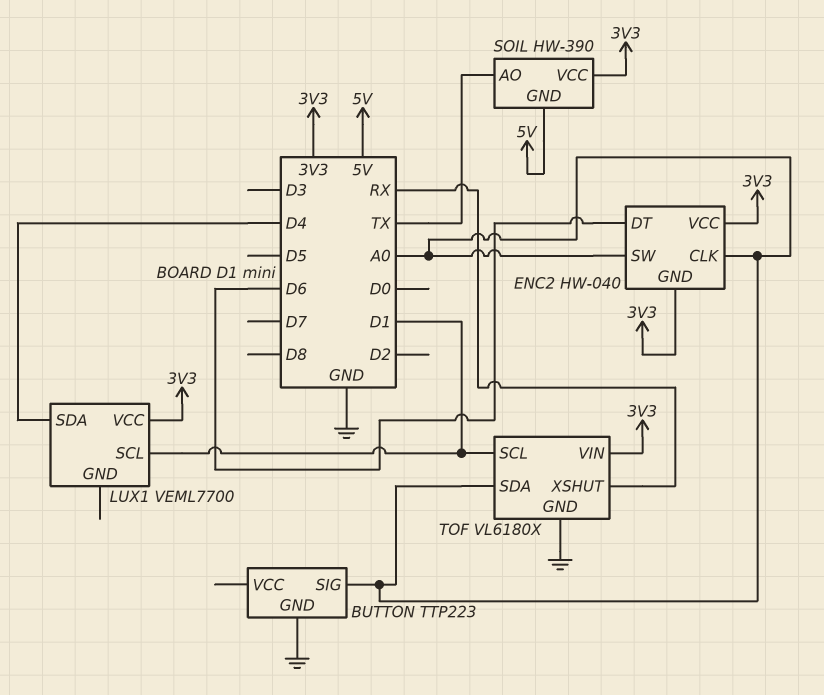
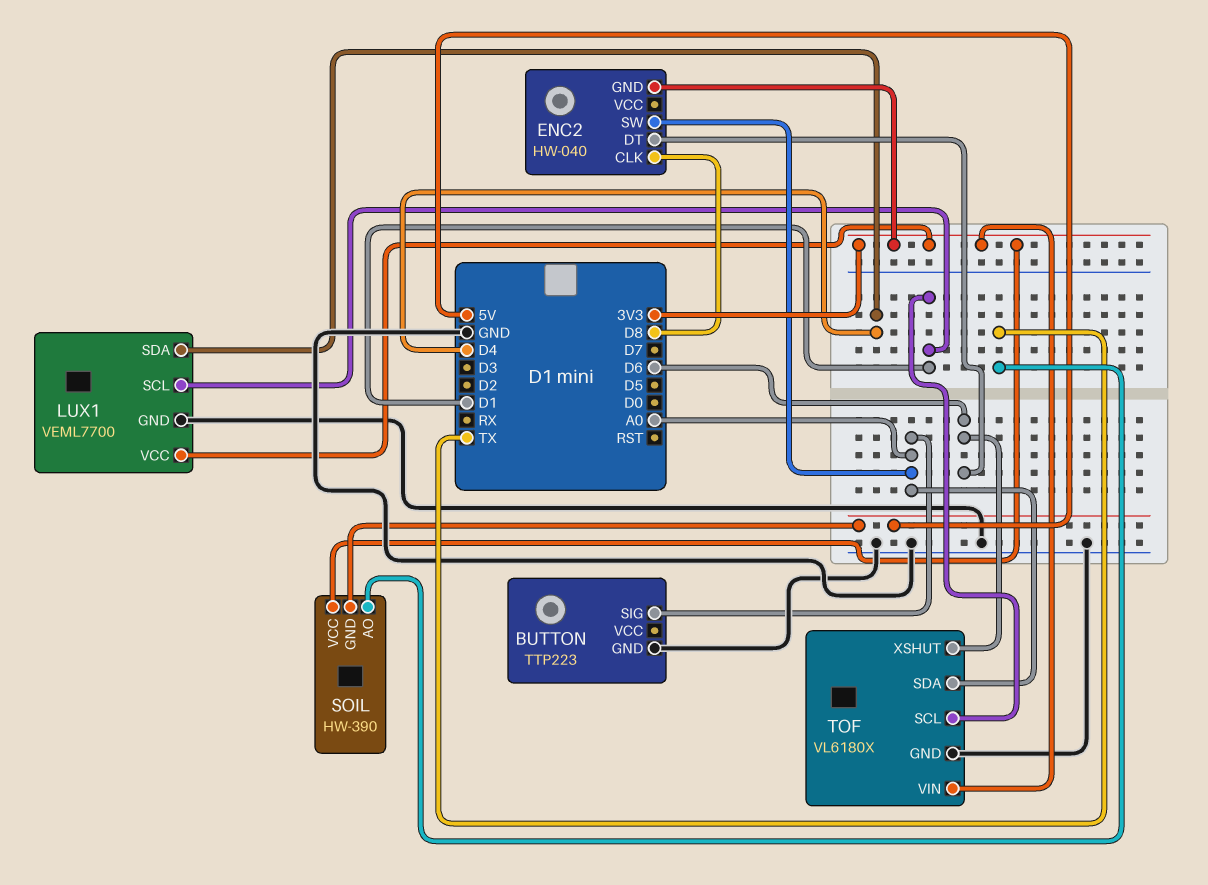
ENC2 pin CLK: A0 -> D8
ENC2 pin VCC: 3V3 -> none
LUX1 pin GND: none -> GND
TOF pin XSHUT: RX -> D6

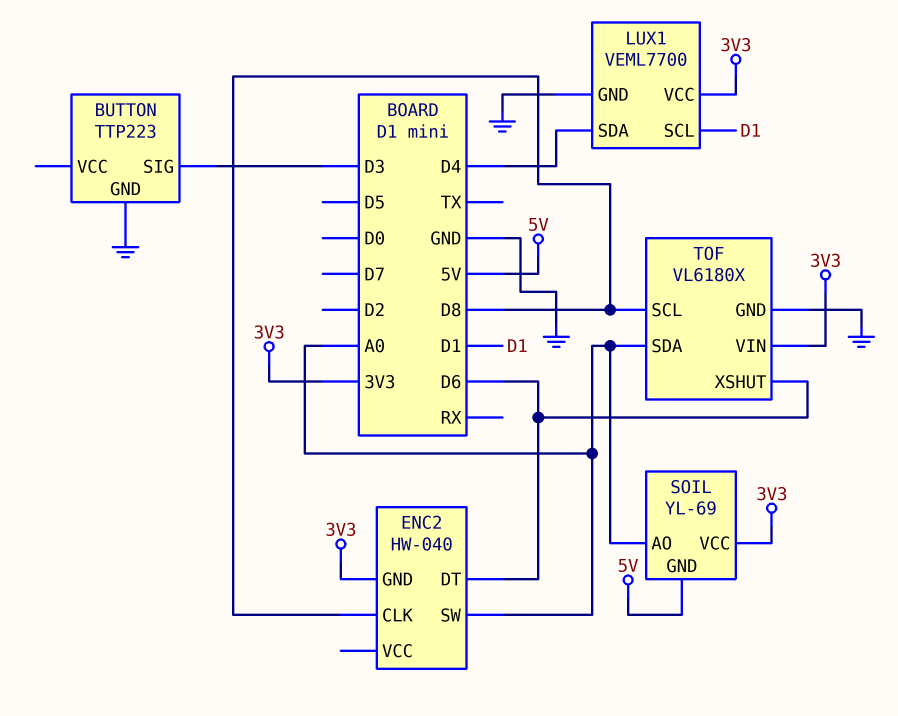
BUTTON pin SIG: A0 -> D3
SOIL: HW-390 -> YL-69
SOIL pin AO: TX -> A0
TOF pin SCL: D1 -> D8

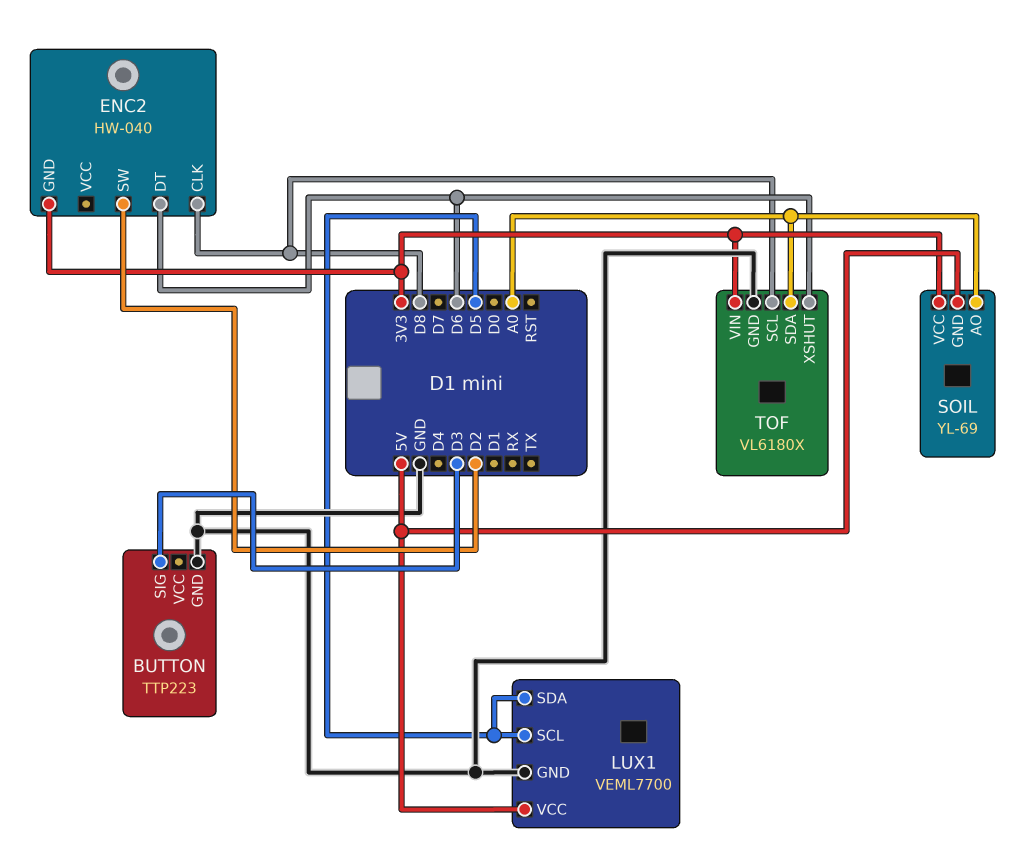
ENC2 pin SW: A0 -> D2
LUX1 pin SCL: D1 -> D5
LUX1 pin SDA: D4 -> D5
LUX1 pin VCC: 3V3 -> 5V

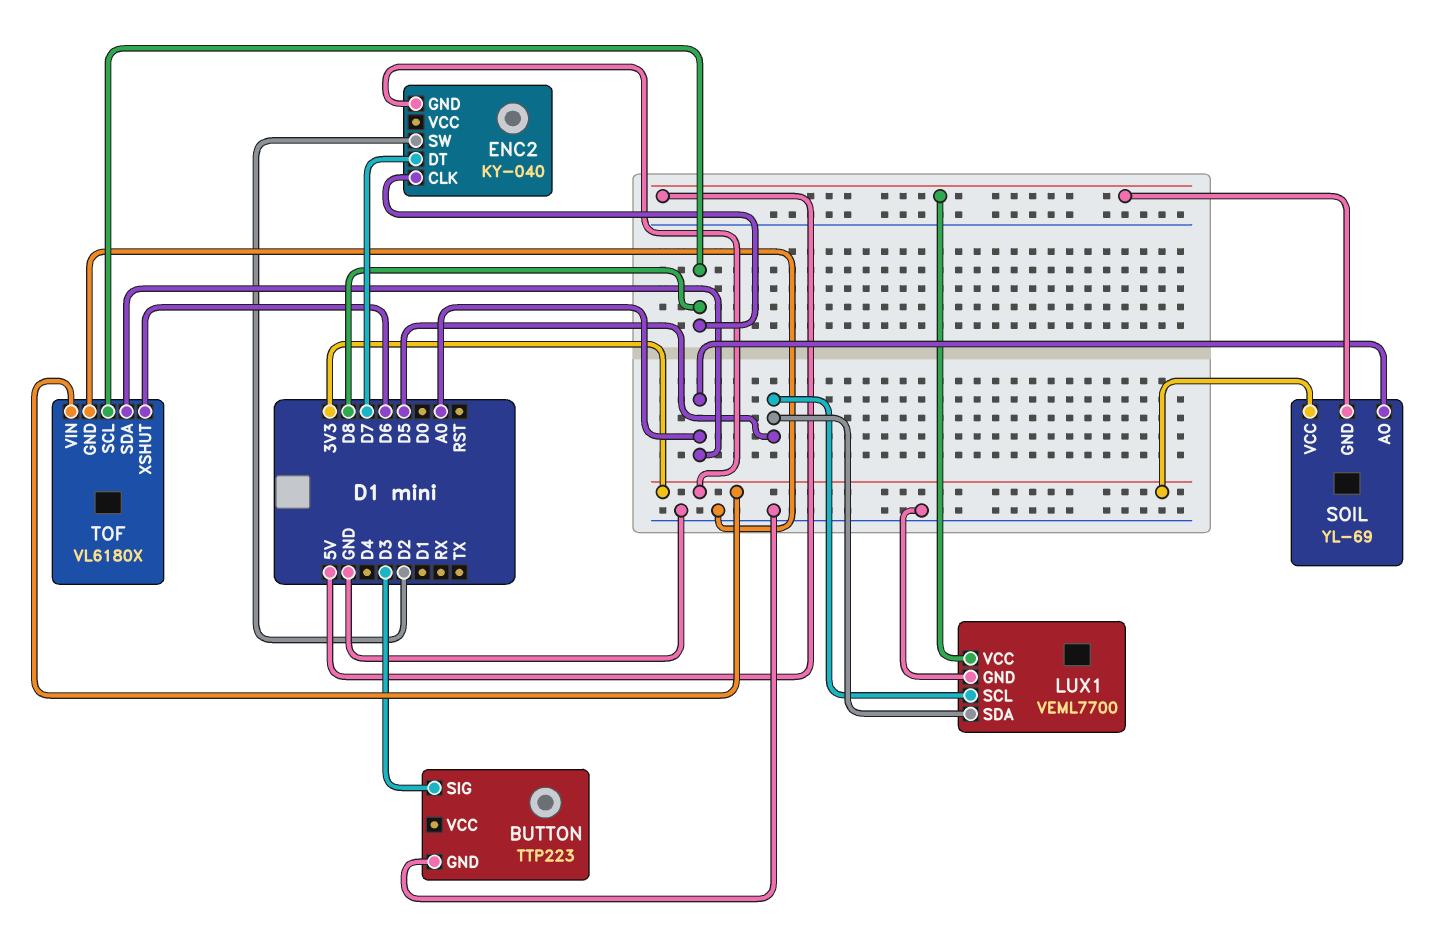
ENC2: HW-040 -> KY-040
ENC2 pin DT: D6 -> D7

